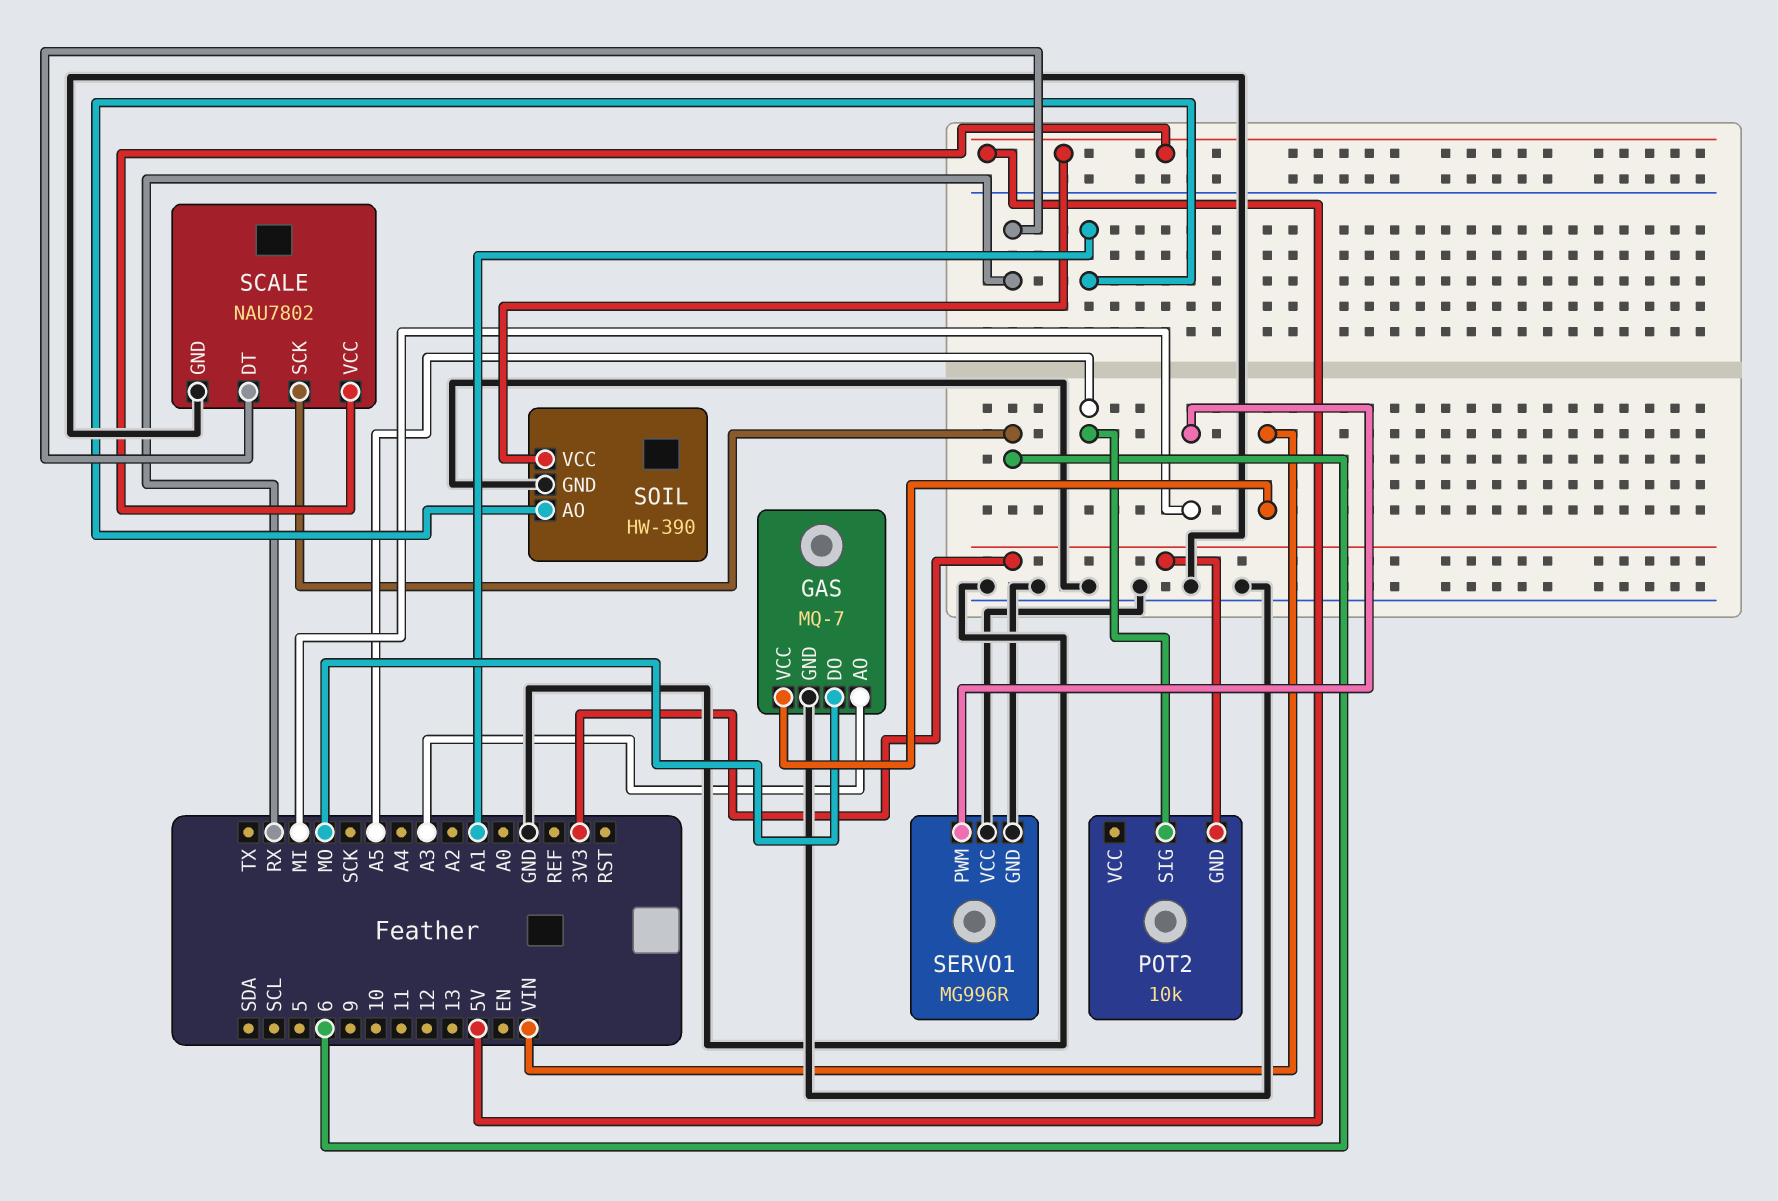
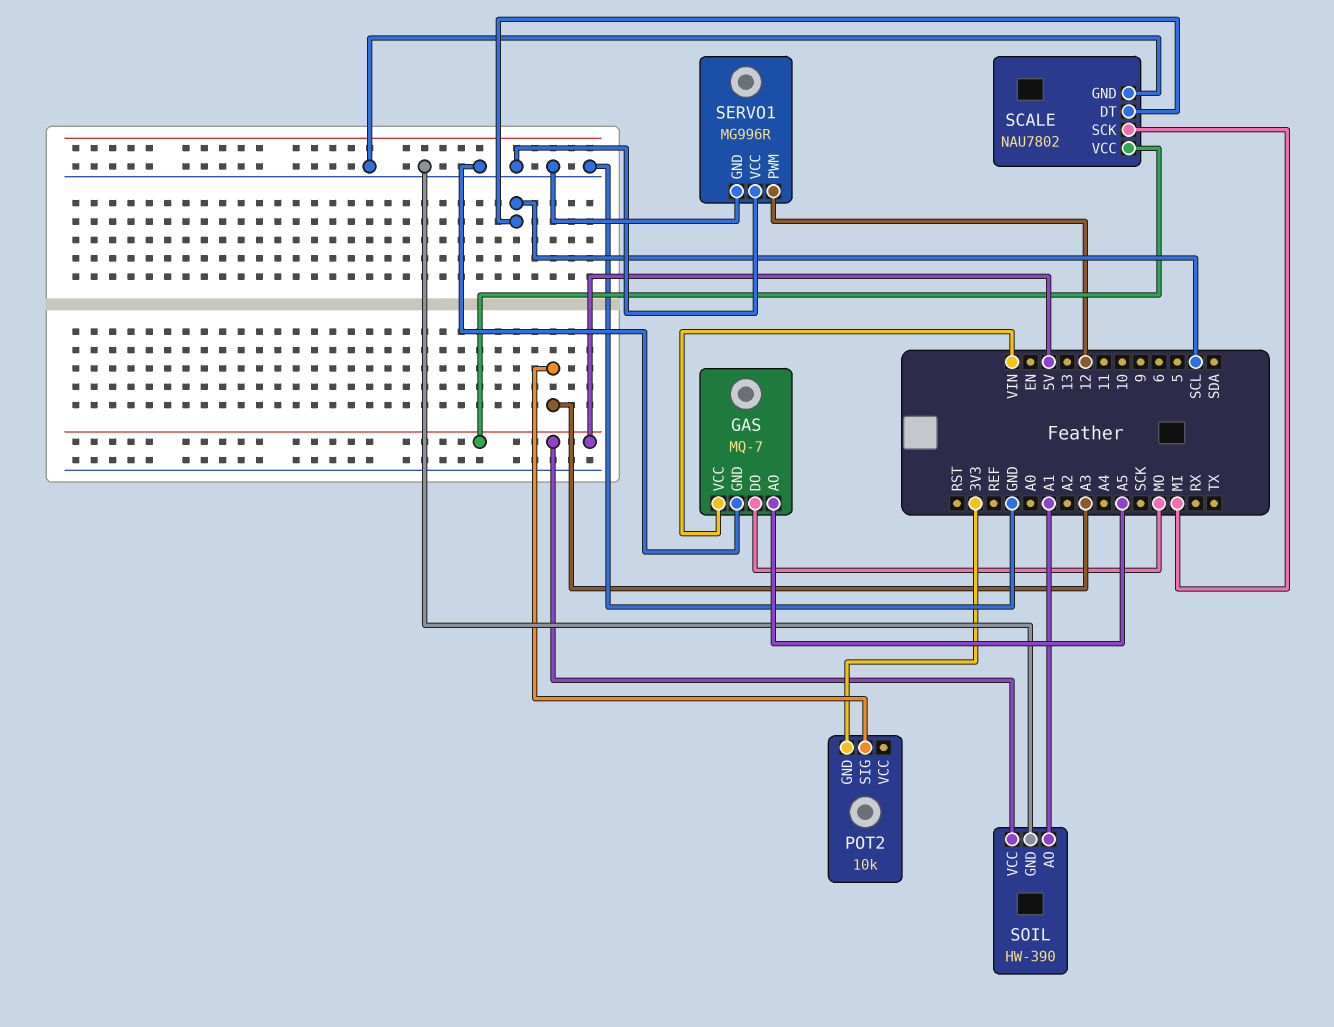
GAS pin AO: A3 -> A5
POT2 pin SIG: A5 -> A3
SCALE pin DT: RX -> SCL
SCALE pin SCK: 6 -> MI
SERVO1 pin PWM: MI -> 12

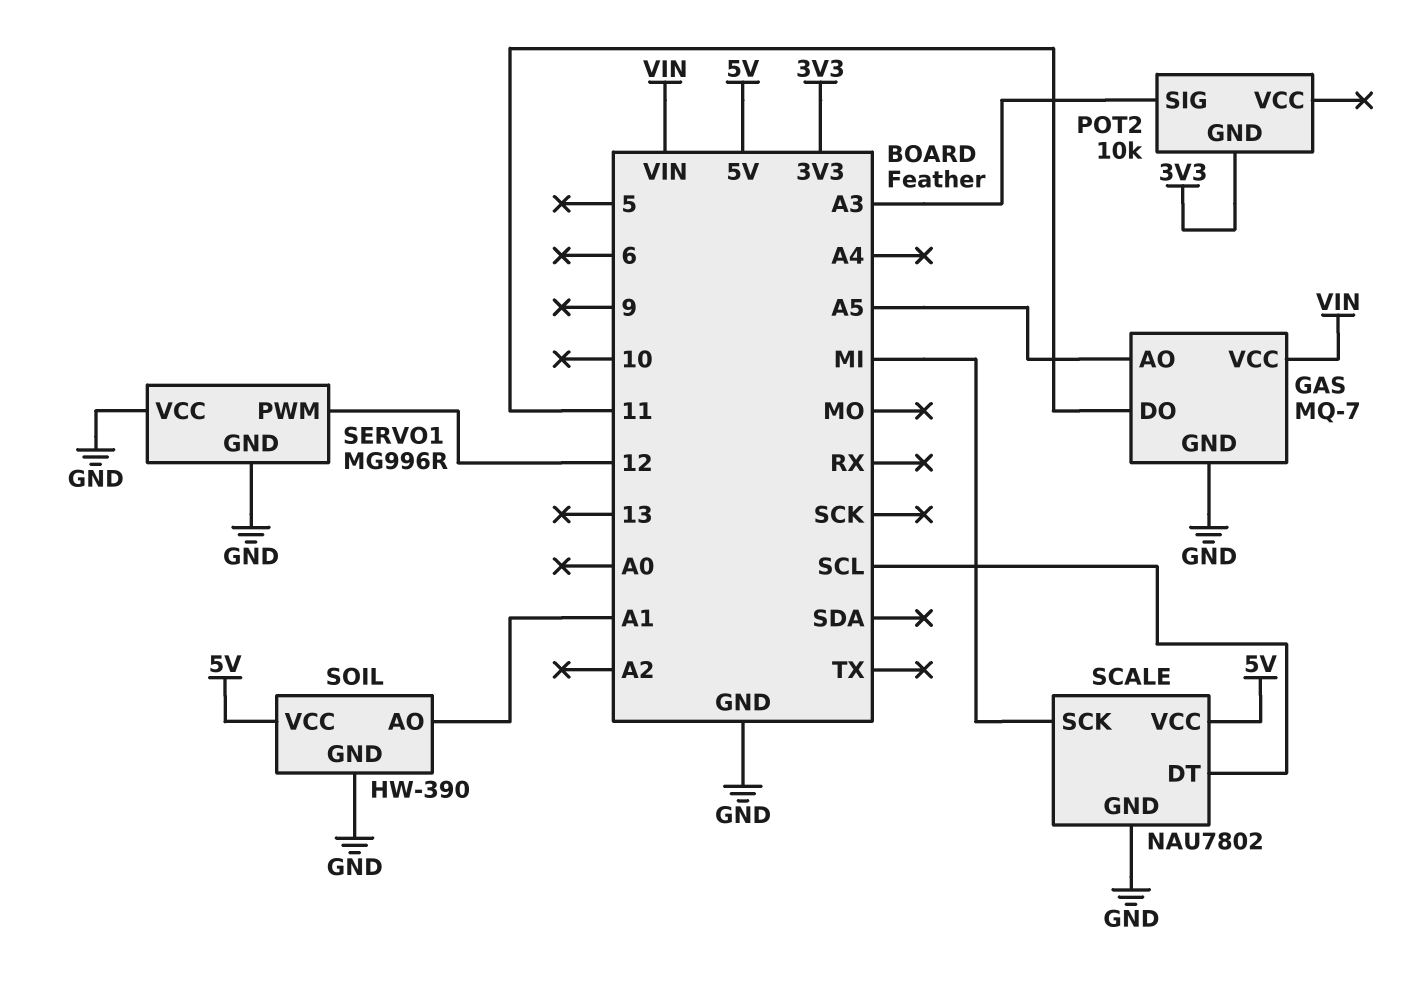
GAS pin DO: MO -> 11

